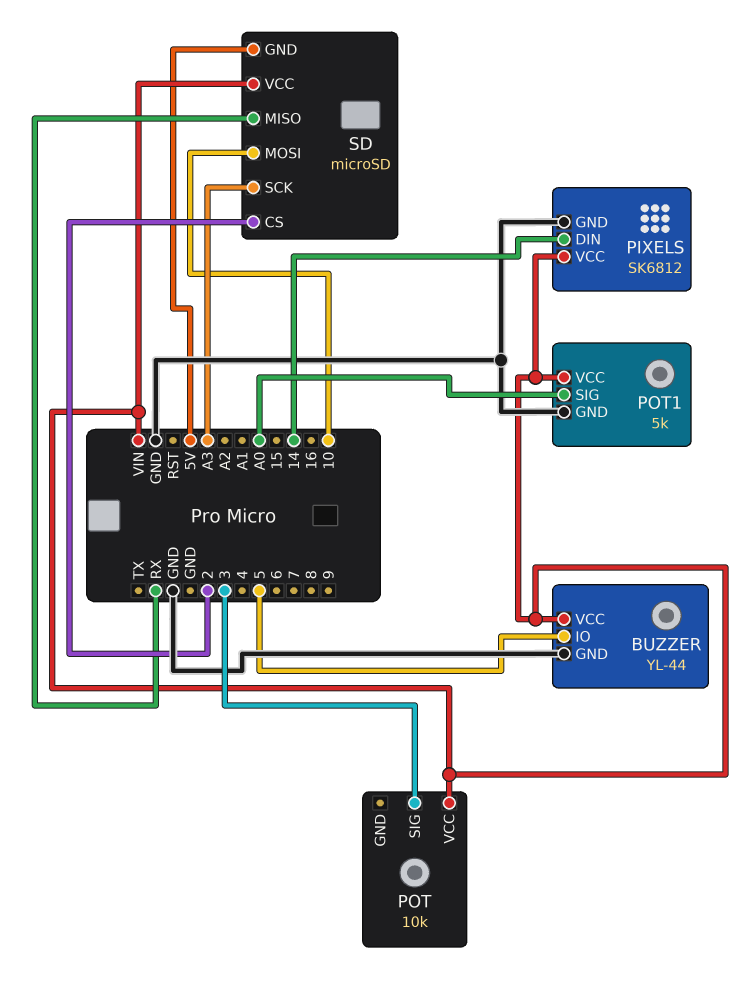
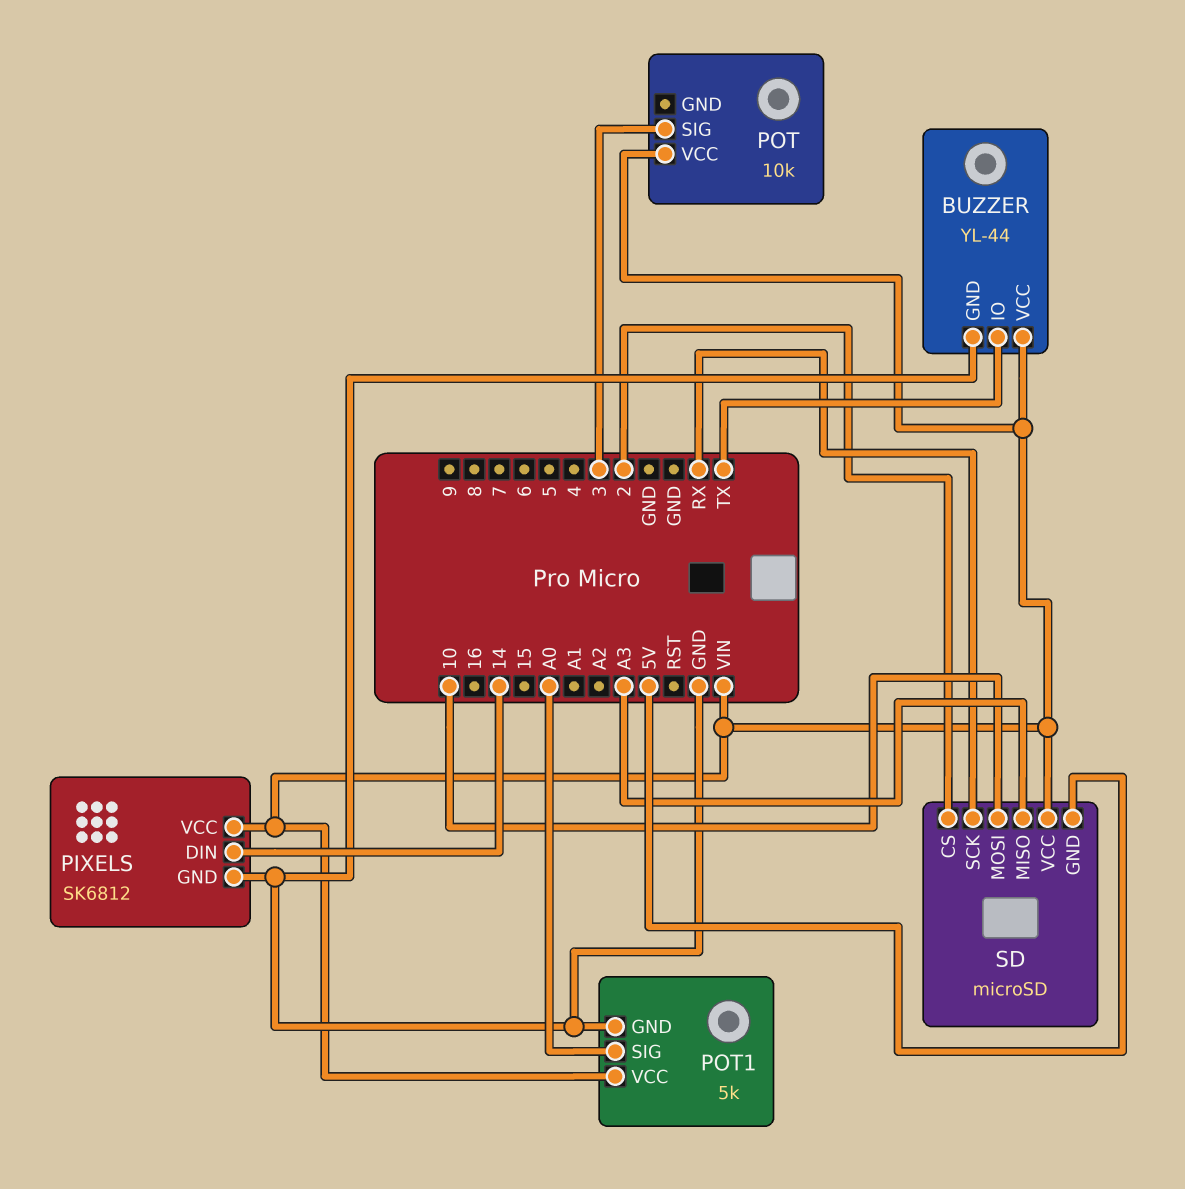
BUZZER pin IO: 5 -> TX
SD pin MISO: RX -> A3
SD pin SCK: A3 -> RX

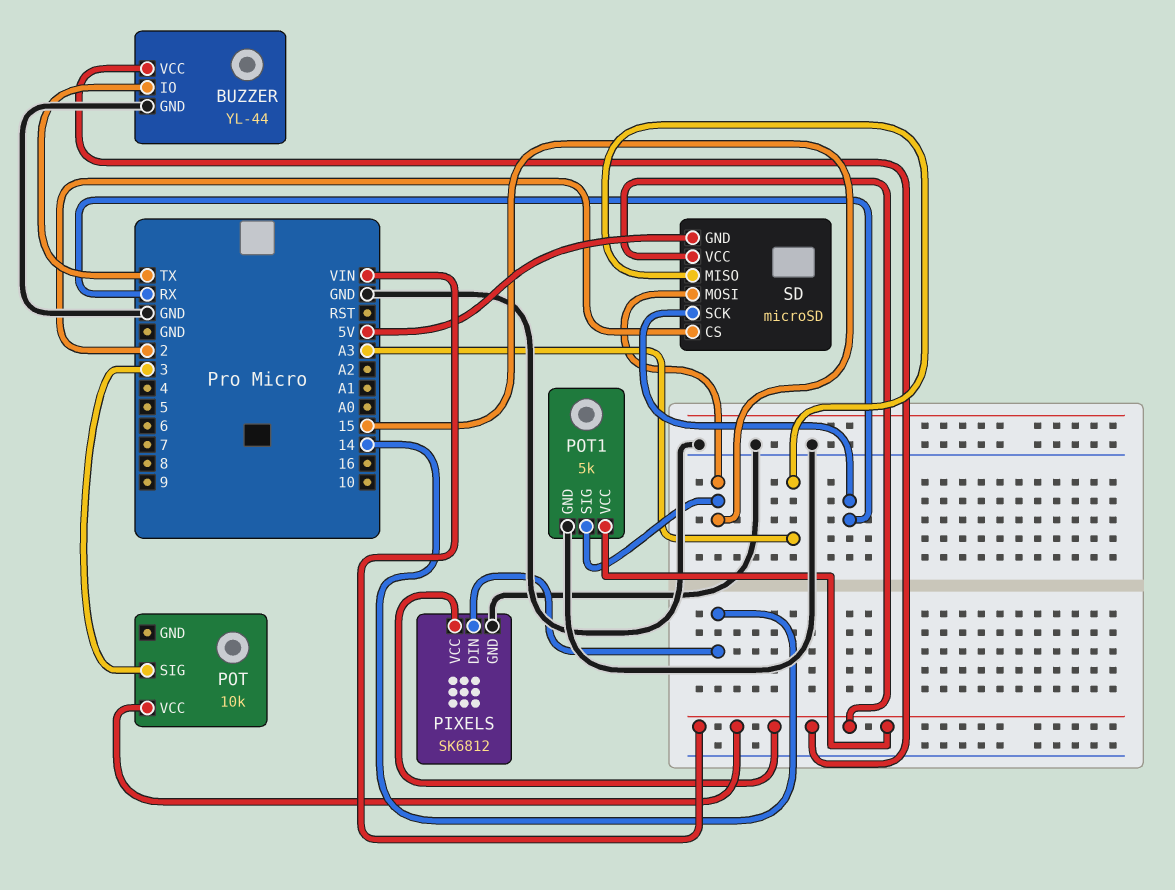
POT1 pin SIG: A0 -> 15
SD pin MOSI: 10 -> 15

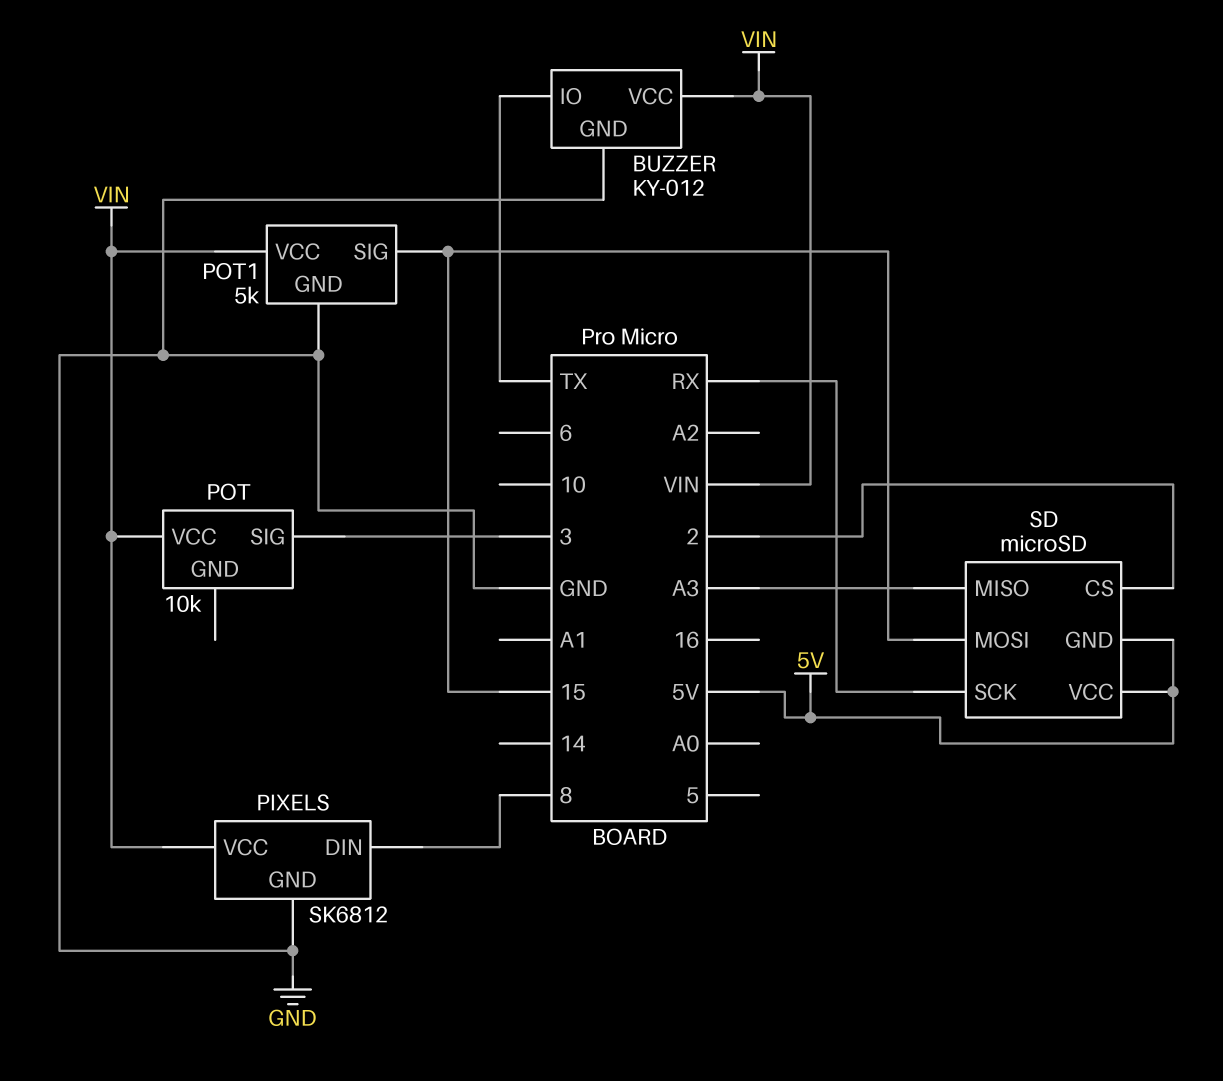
BUZZER: YL-44 -> KY-012
PIXELS pin DIN: 14 -> 8
SD pin VCC: VIN -> 5V

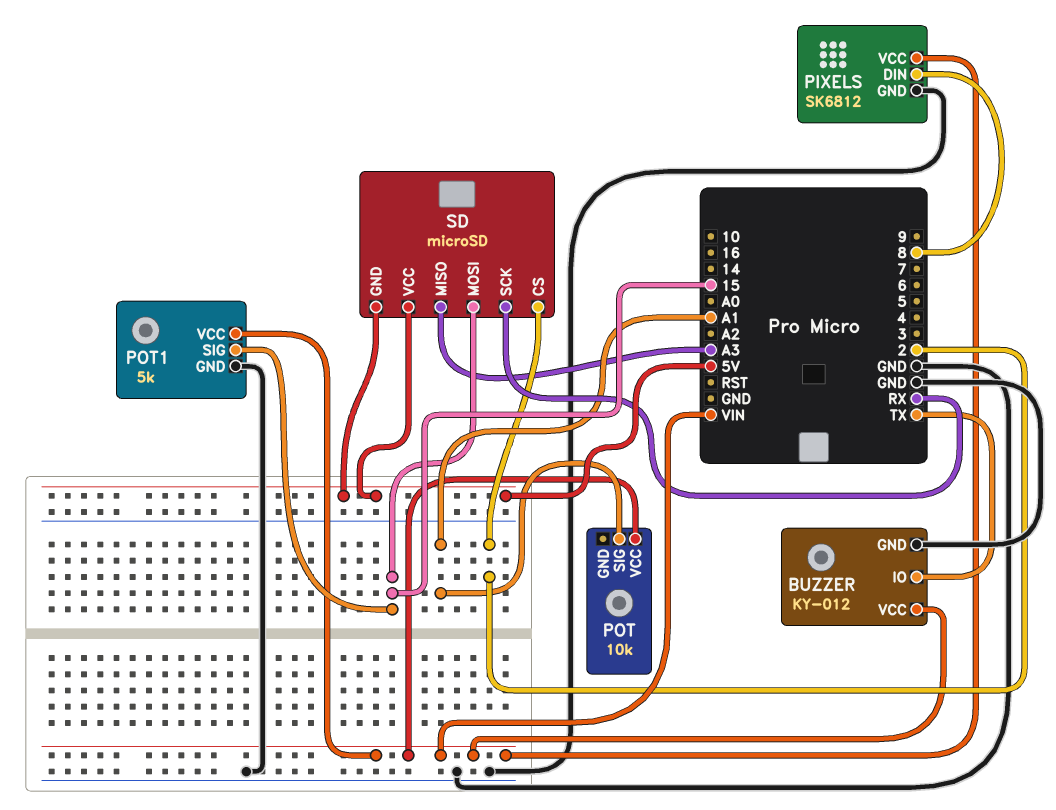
POT pin SIG: 3 -> A1

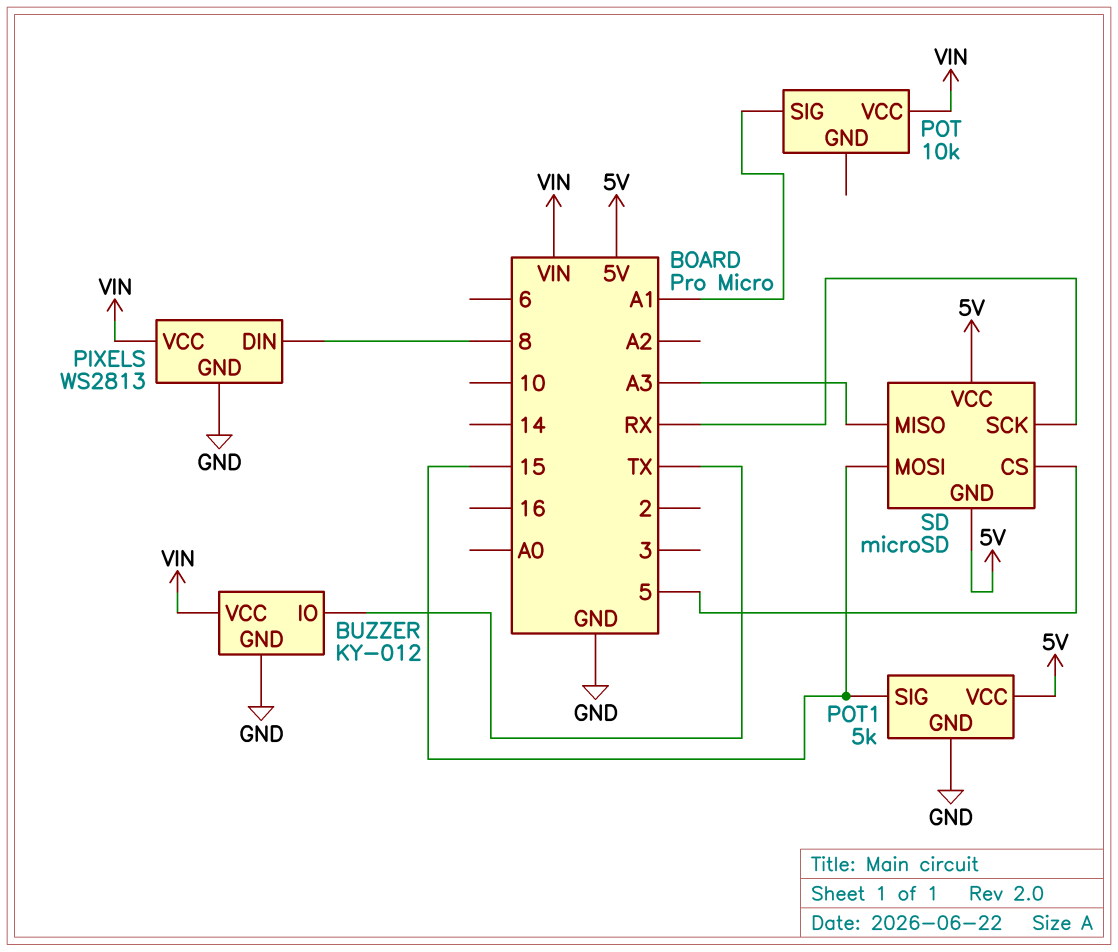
PIXELS: SK6812 -> WS2813
POT1 pin VCC: VIN -> 5V
SD pin CS: 2 -> 5

